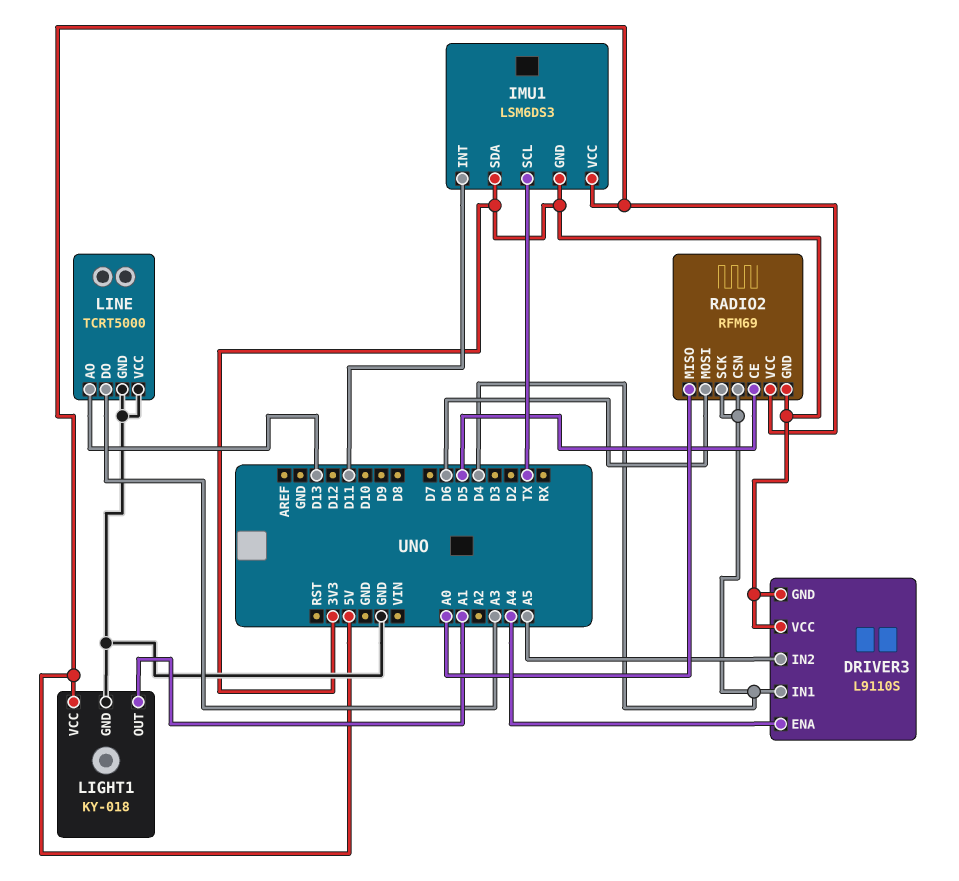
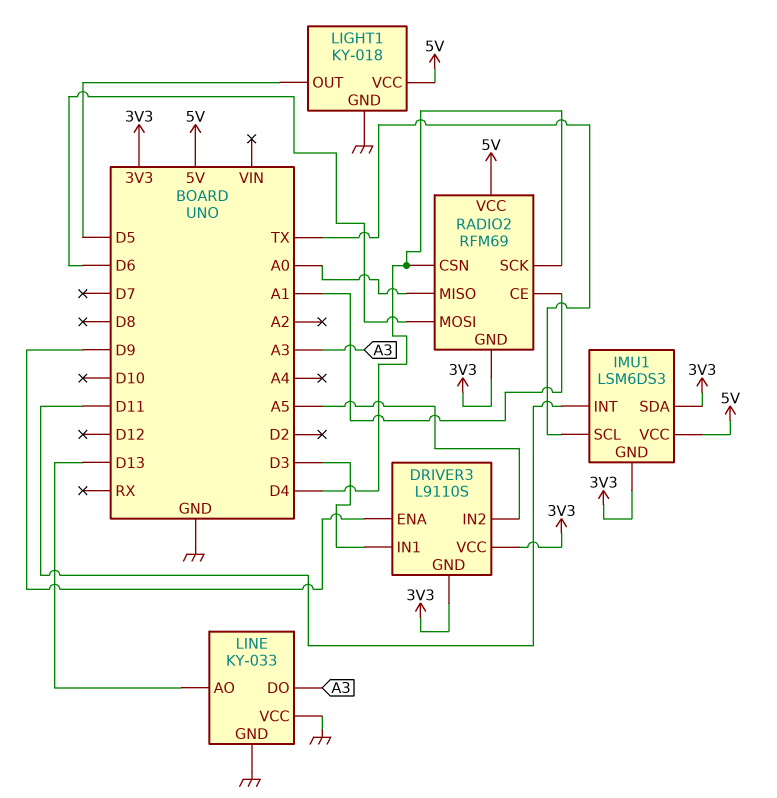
DRIVER3 pin ENA: A4 -> D9
DRIVER3 pin IN1: D4 -> D3
LIGHT1 pin OUT: A1 -> D5
LINE: TCRT5000 -> KY-033
RADIO2 pin CE: D5 -> A1

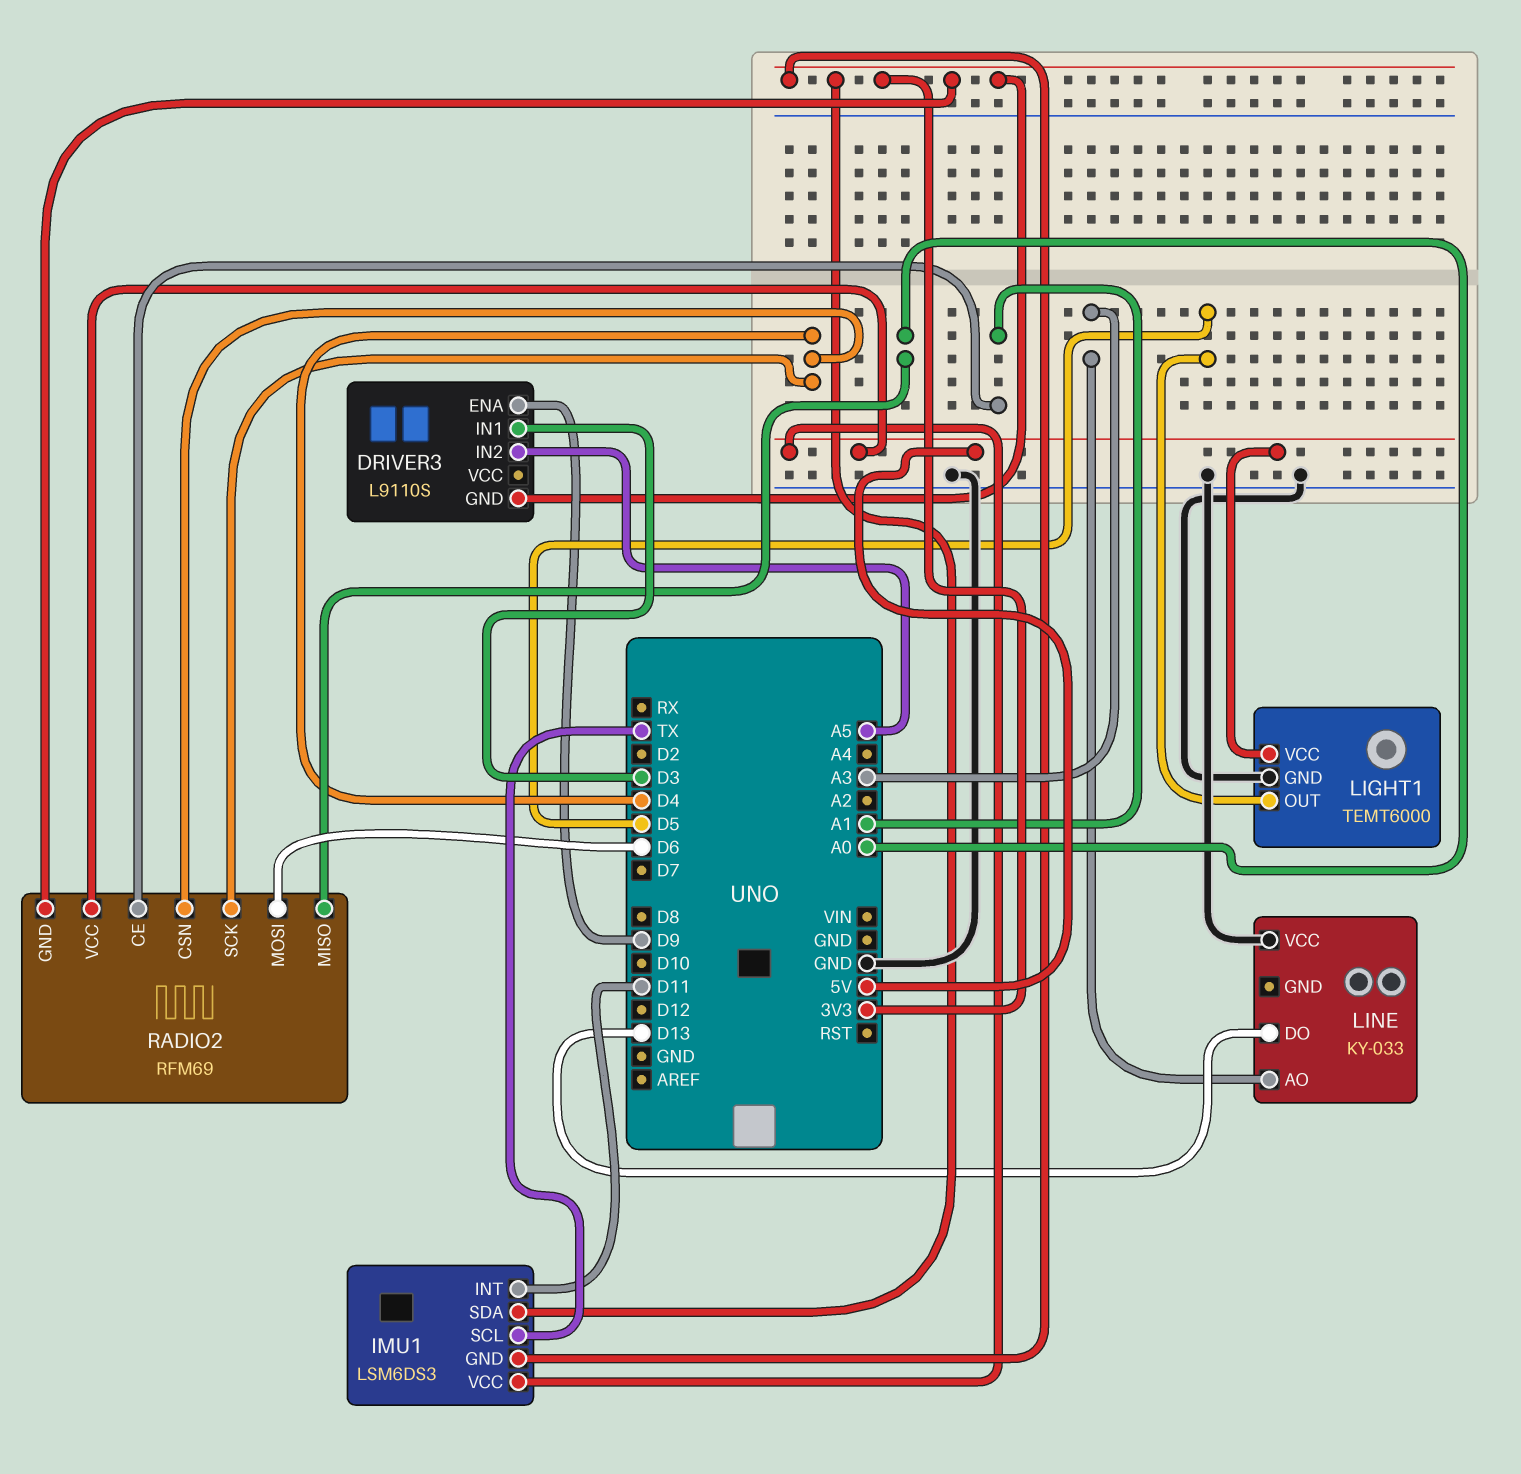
DRIVER3 pin VCC: 3V3 -> none
LIGHT1: KY-018 -> TEMT6000
LINE pin AO: D13 -> A3
LINE pin DO: A3 -> D13
LINE pin GND: GND -> none

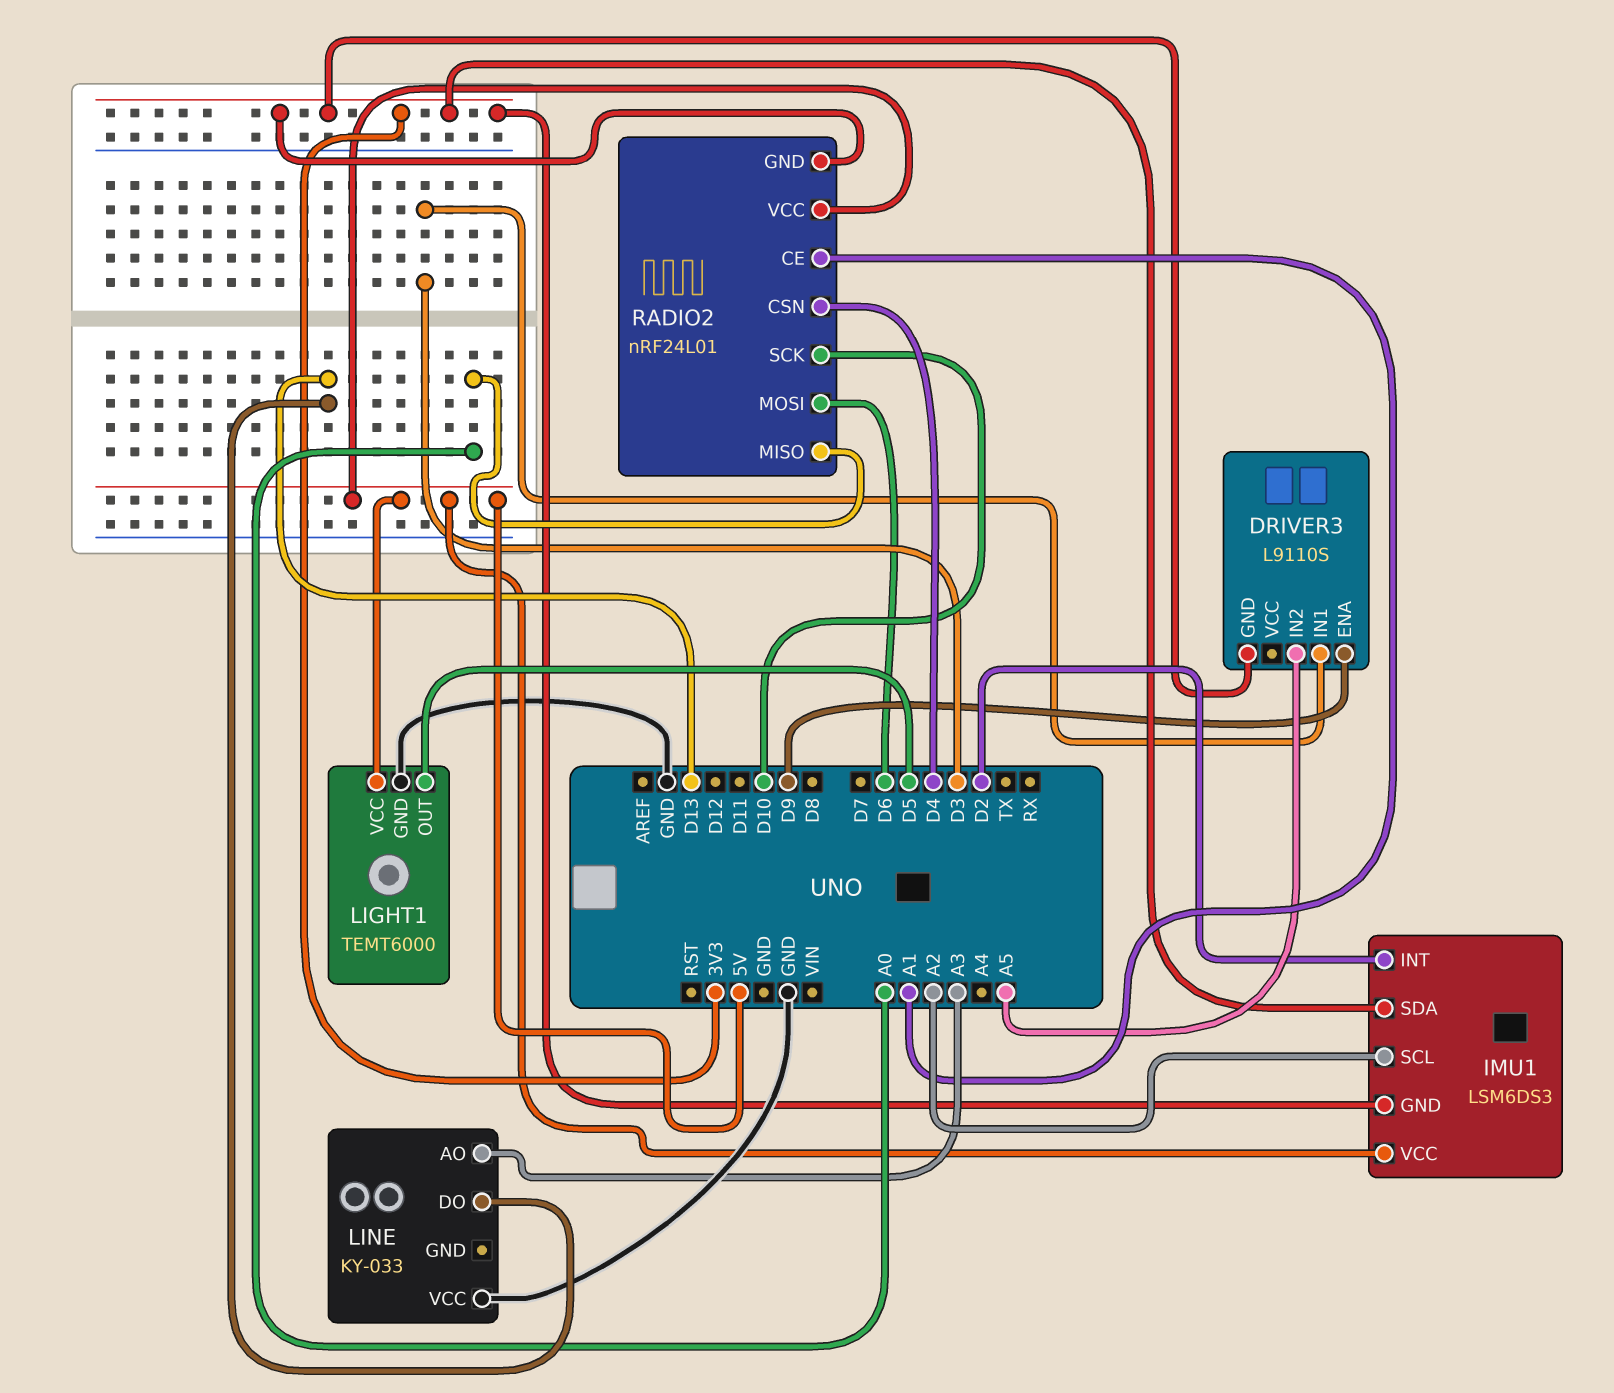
IMU1 pin INT: D11 -> D2
IMU1 pin SCL: TX -> A2
RADIO2: RFM69 -> nRF24L01
RADIO2 pin SCK: D4 -> D10

